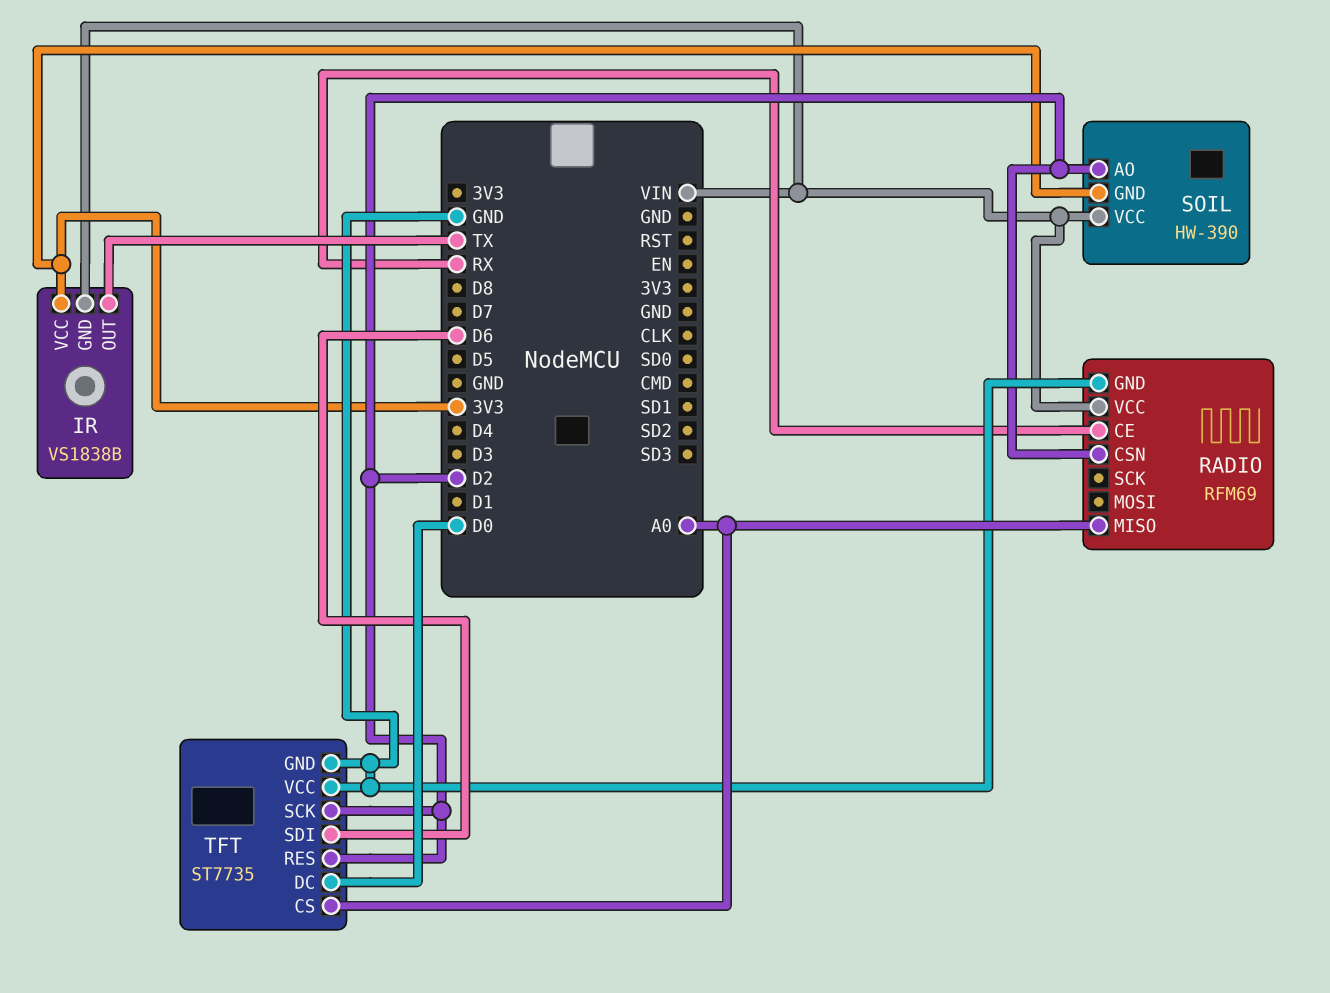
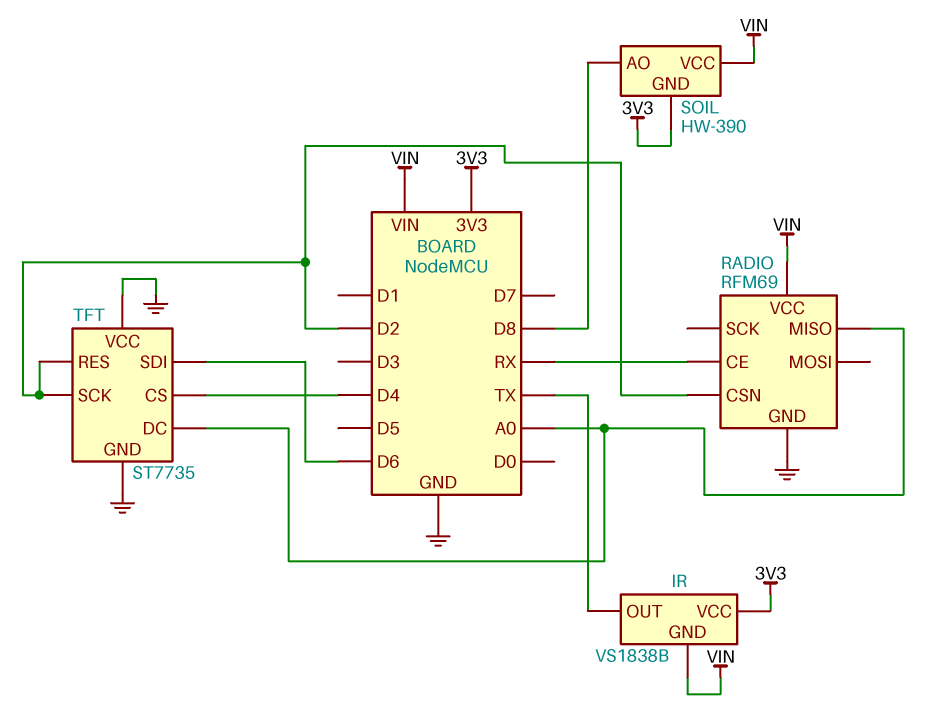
SOIL pin AO: D2 -> D8
TFT pin CS: A0 -> D4
TFT pin DC: D0 -> A0

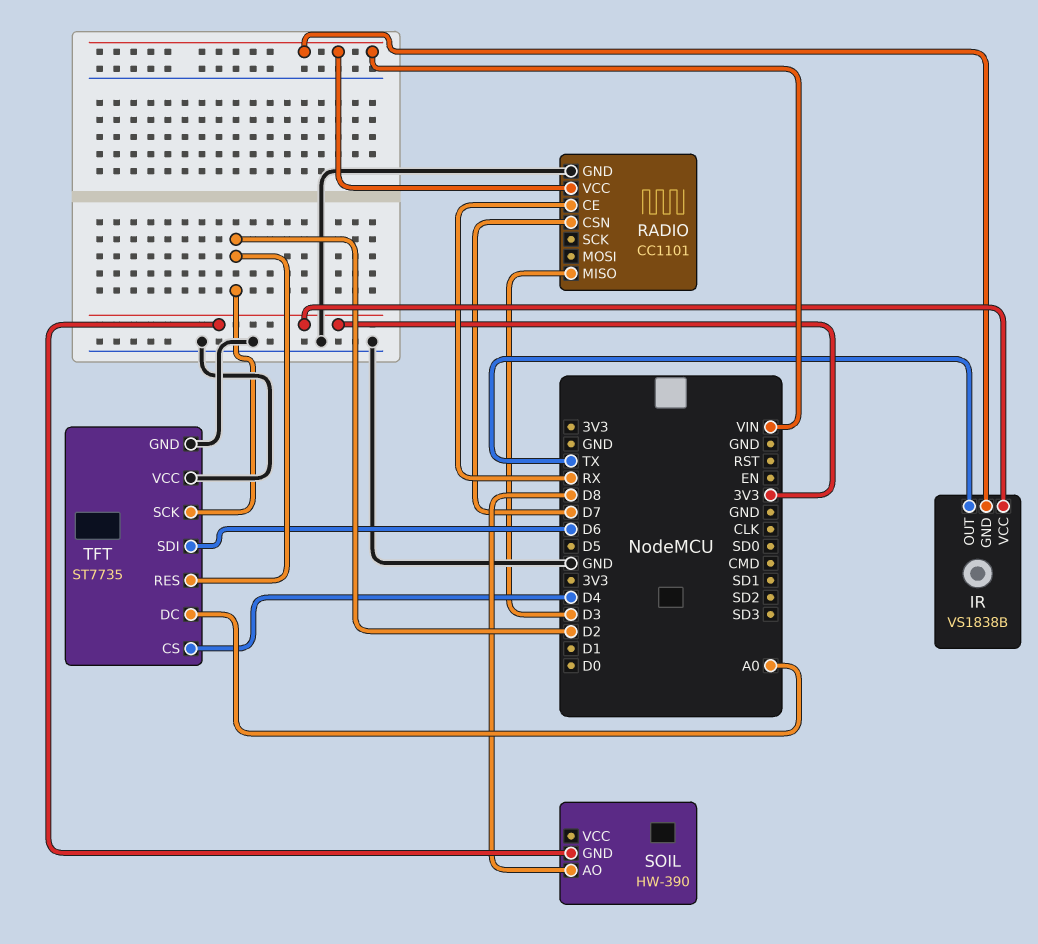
RADIO: RFM69 -> CC1101
RADIO pin CSN: D2 -> D7
RADIO pin MISO: A0 -> D3
SOIL pin VCC: VIN -> none

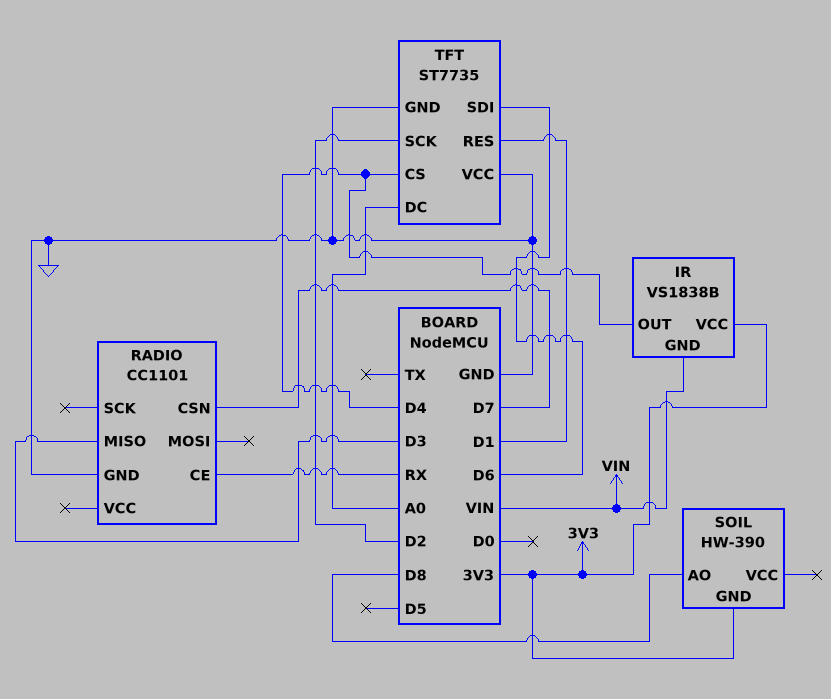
IR pin OUT: TX -> D4
RADIO pin VCC: VIN -> none
TFT pin RES: D2 -> D1

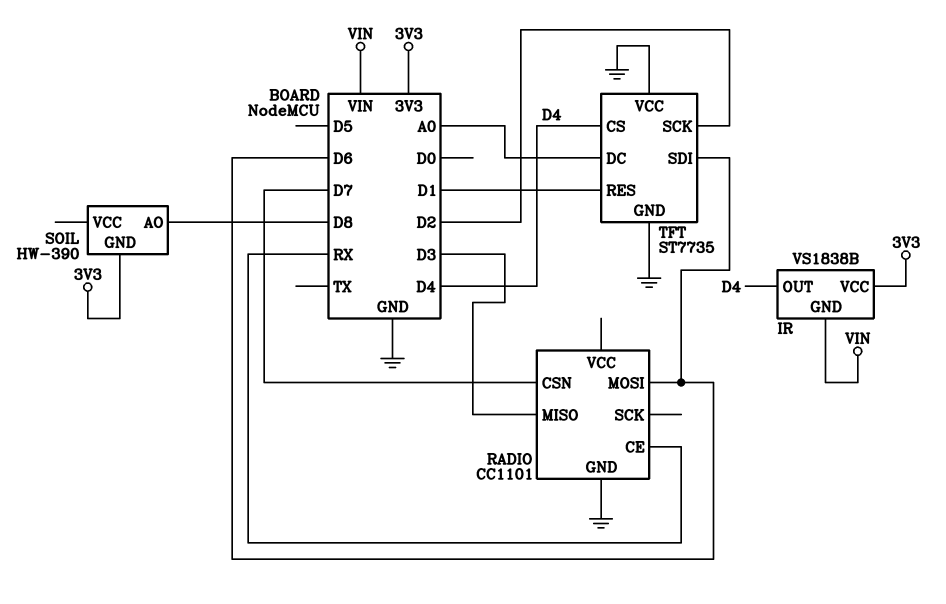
RADIO pin MOSI: none -> D6

